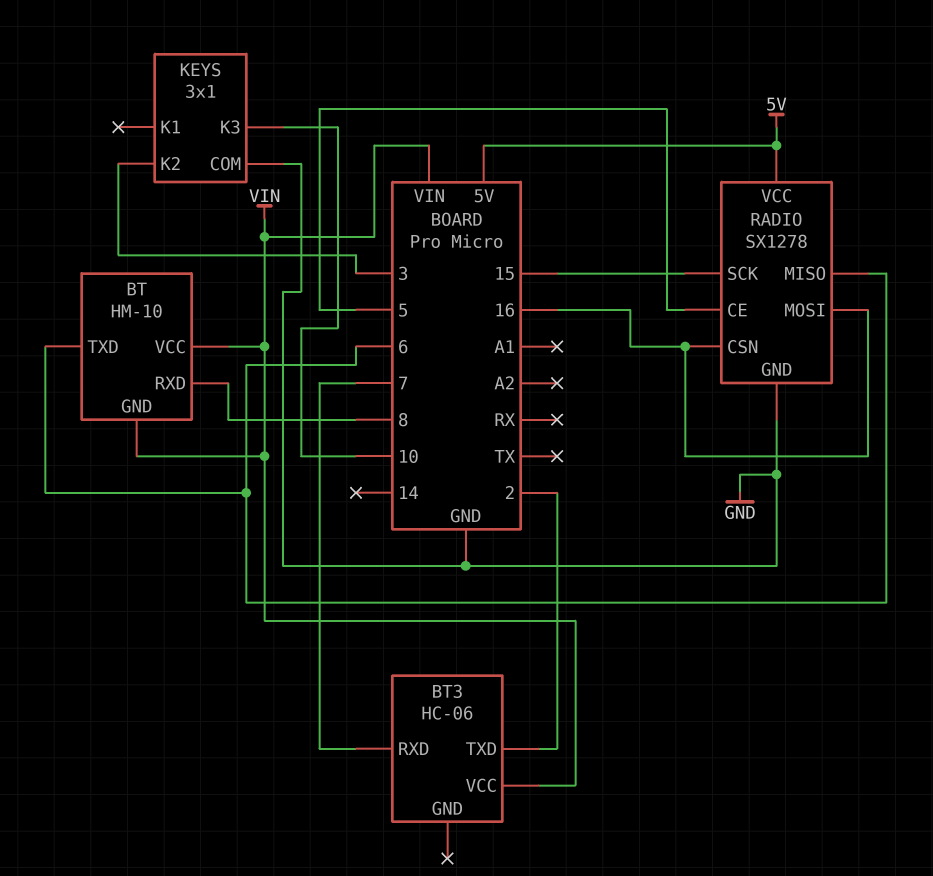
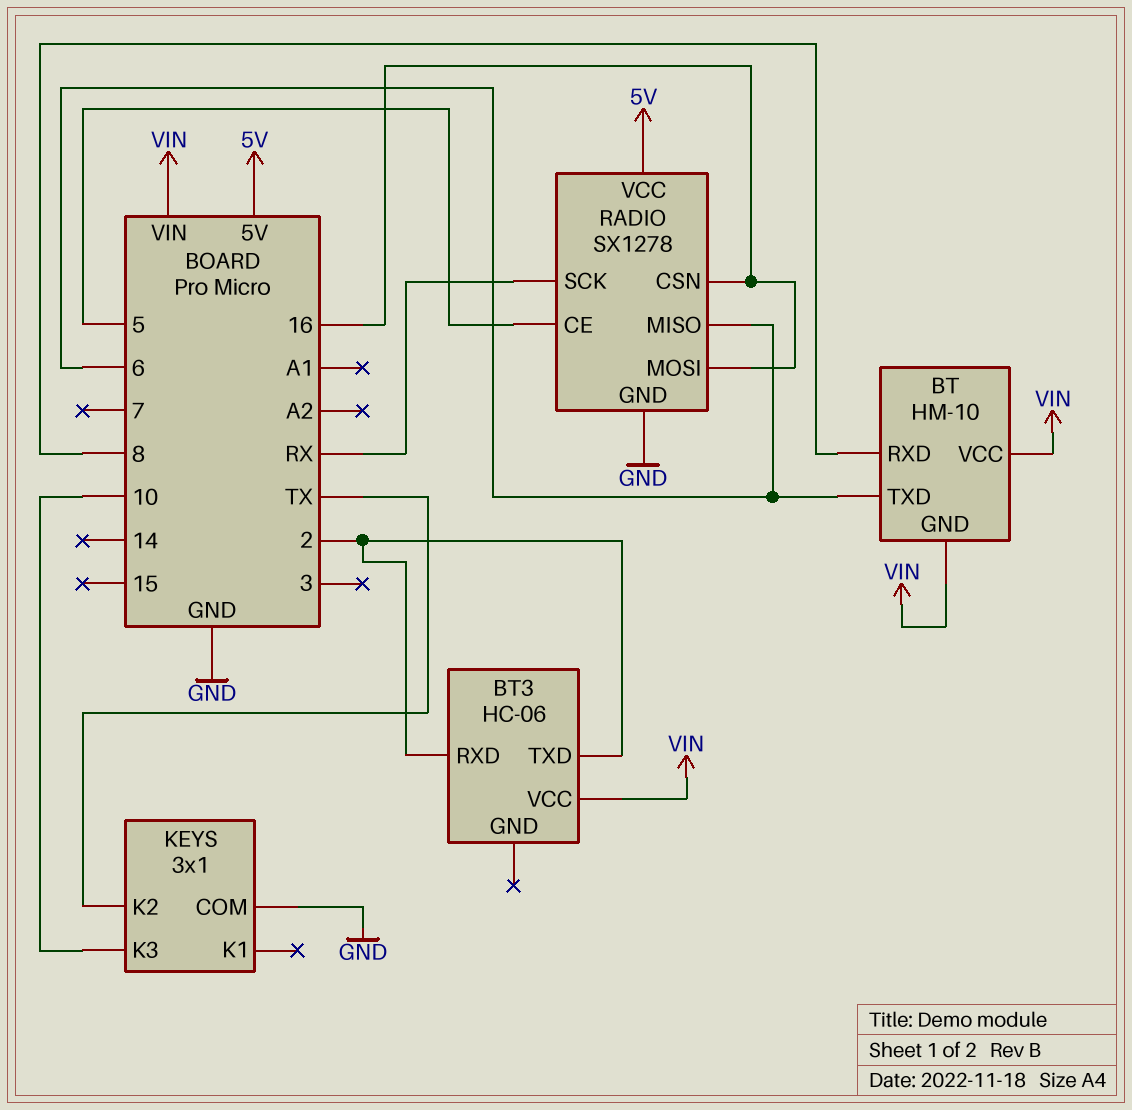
BT3 pin RXD: 7 -> 2
KEYS pin K2: 3 -> TX
RADIO pin SCK: 15 -> RX

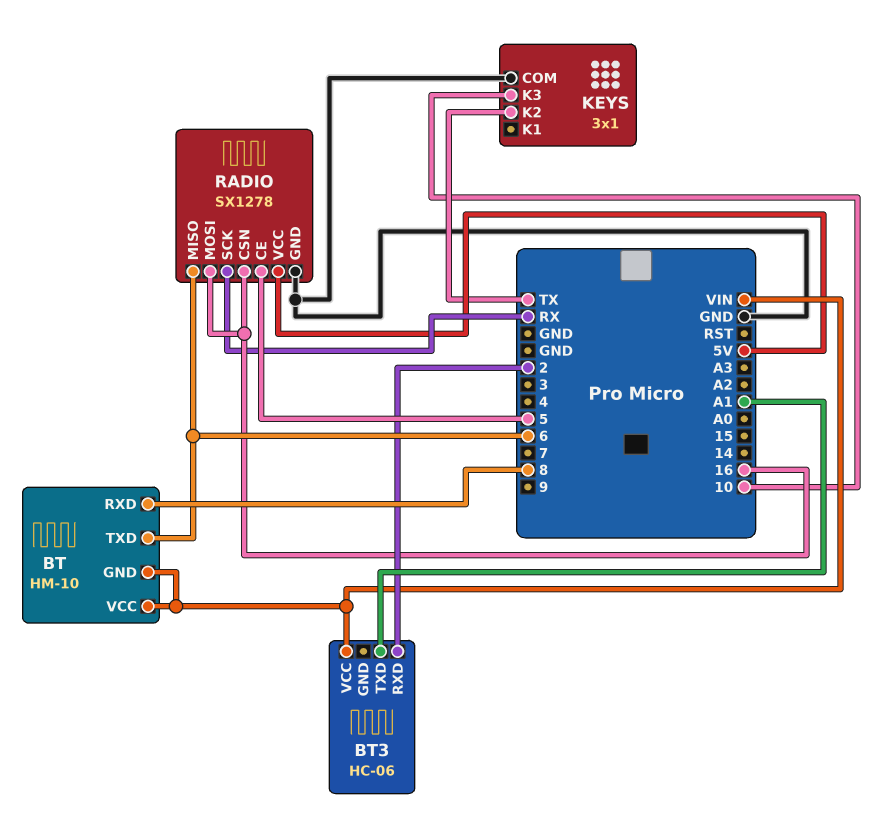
BT3 pin TXD: 2 -> A1

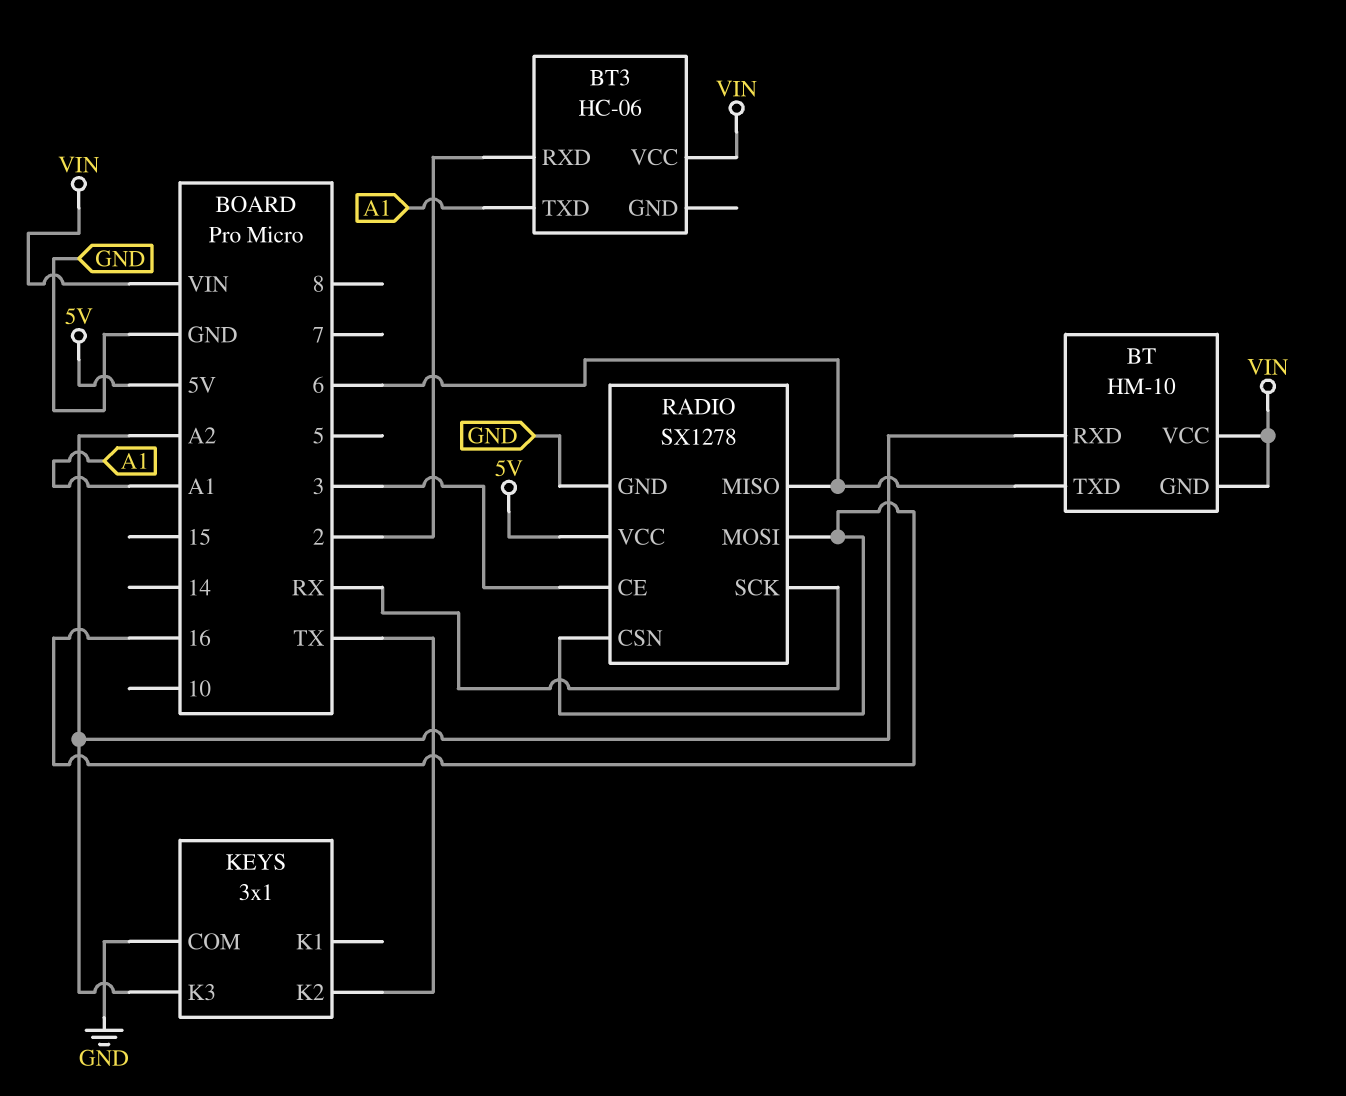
BT pin RXD: 8 -> A2
KEYS pin K3: 10 -> A2
RADIO pin CE: 5 -> 3

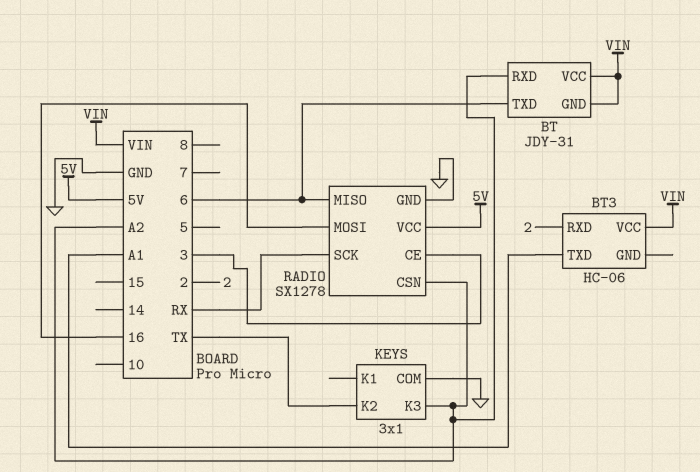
BT: HM-10 -> JDY-31
RADIO pin CSN: 16 -> A2

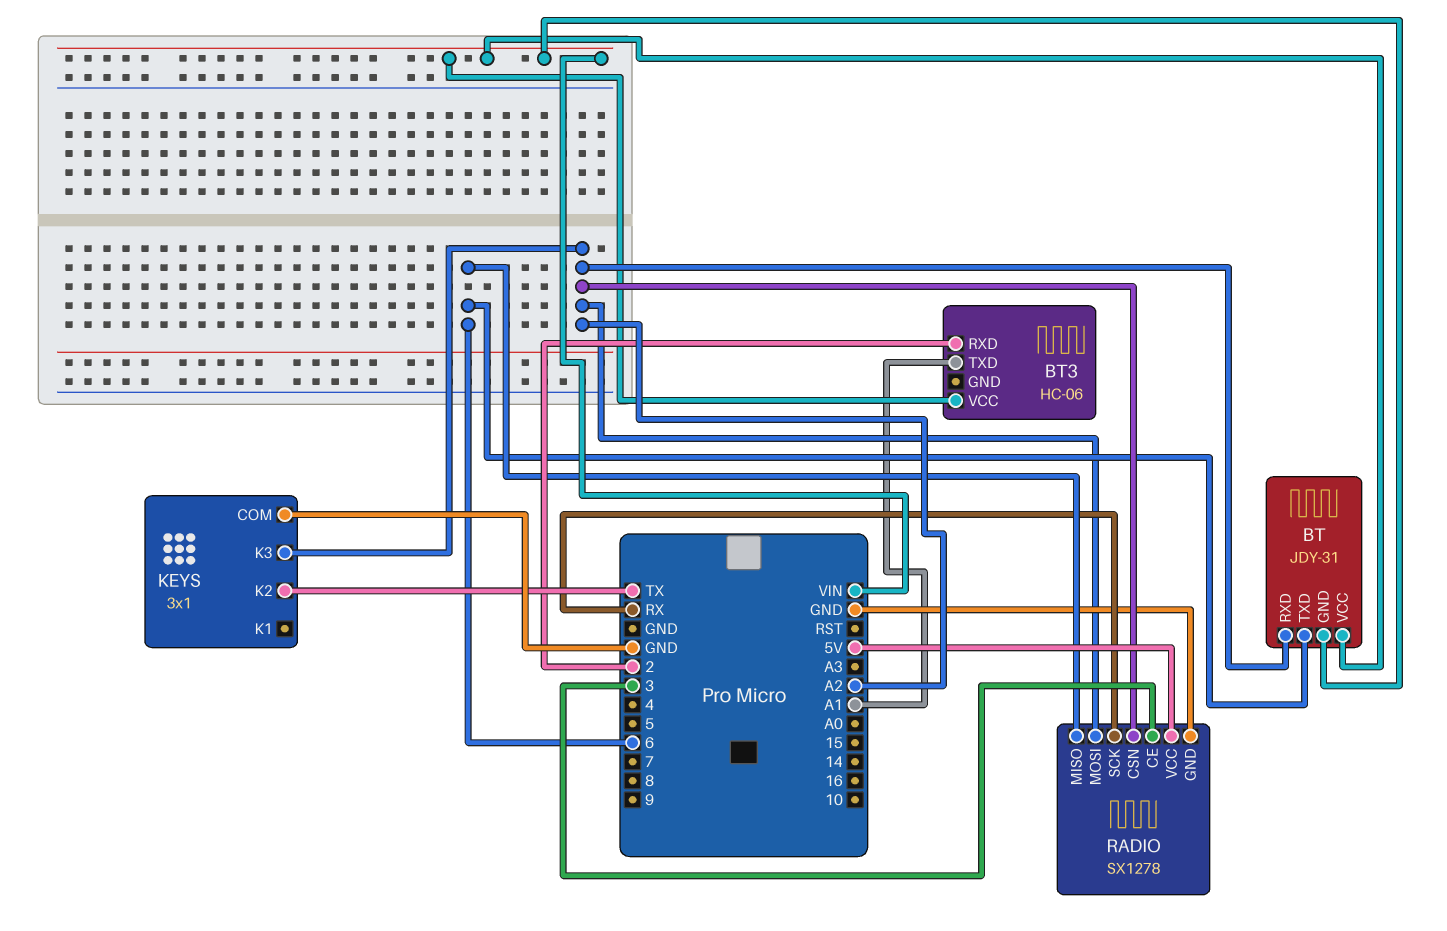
RADIO pin MOSI: 16 -> A2

